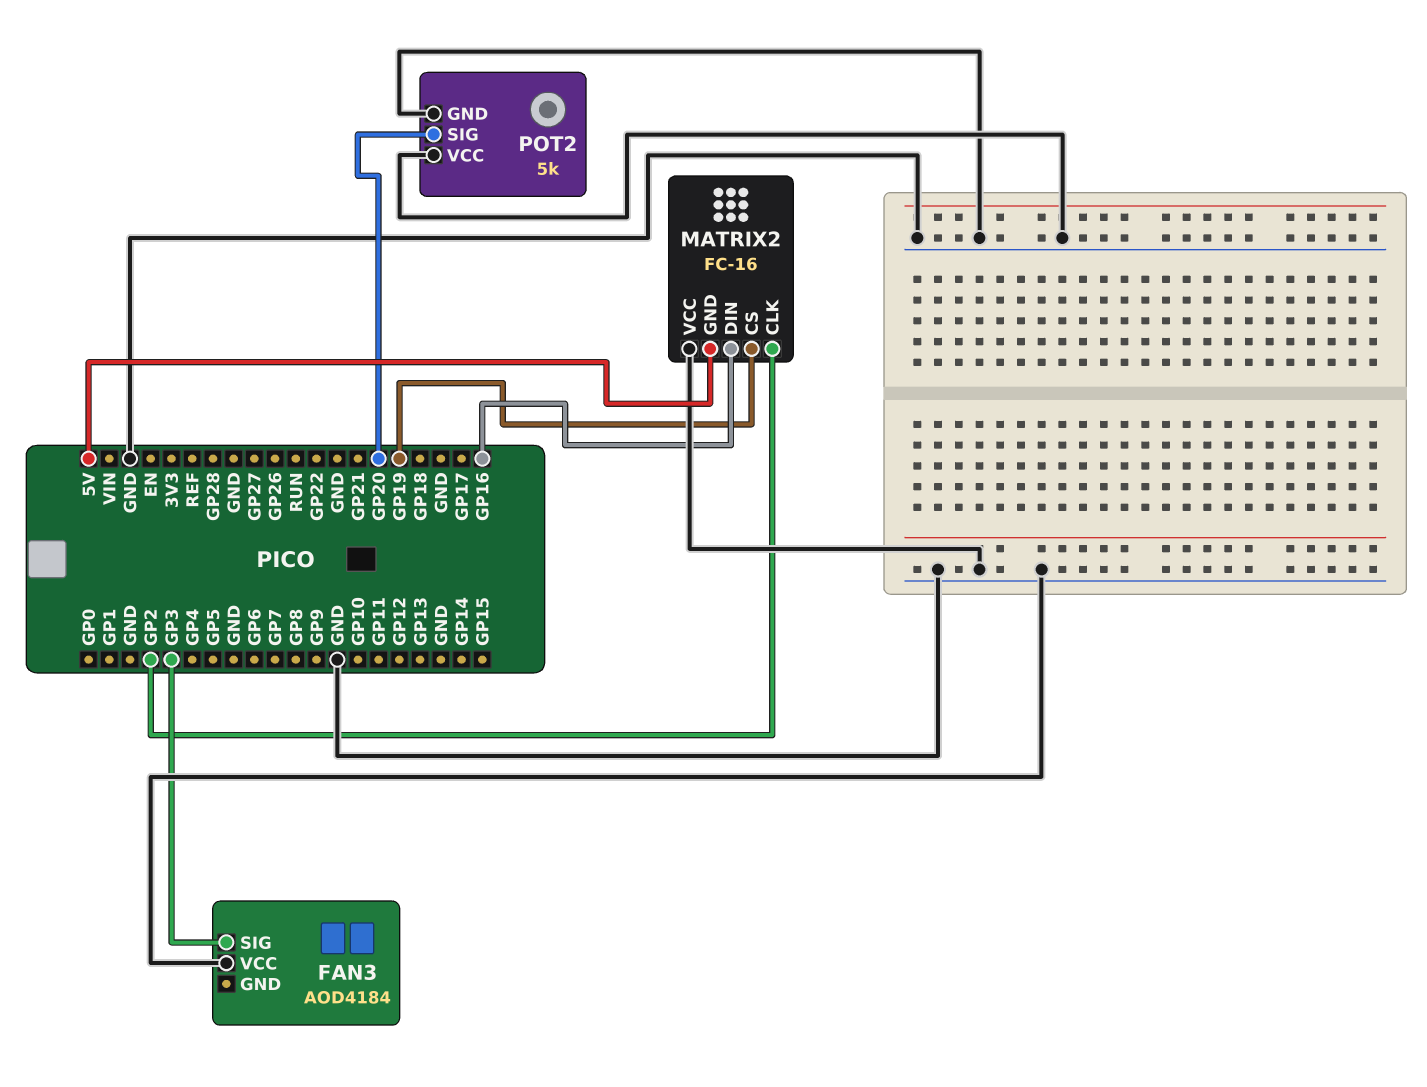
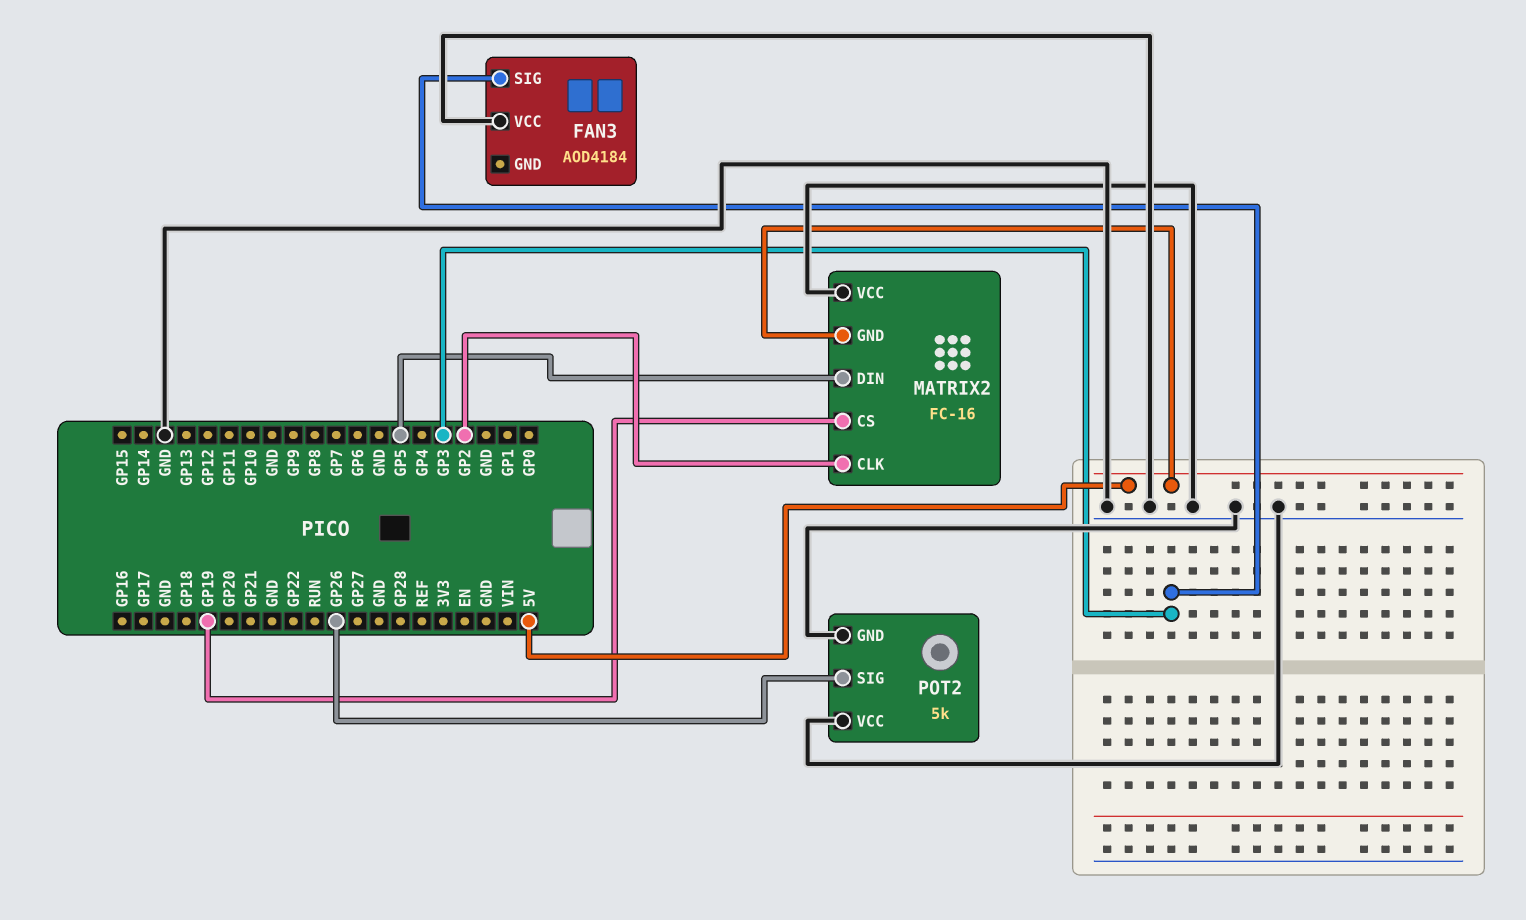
MATRIX2 pin DIN: GP16 -> GP5
POT2 pin SIG: GP20 -> GP26

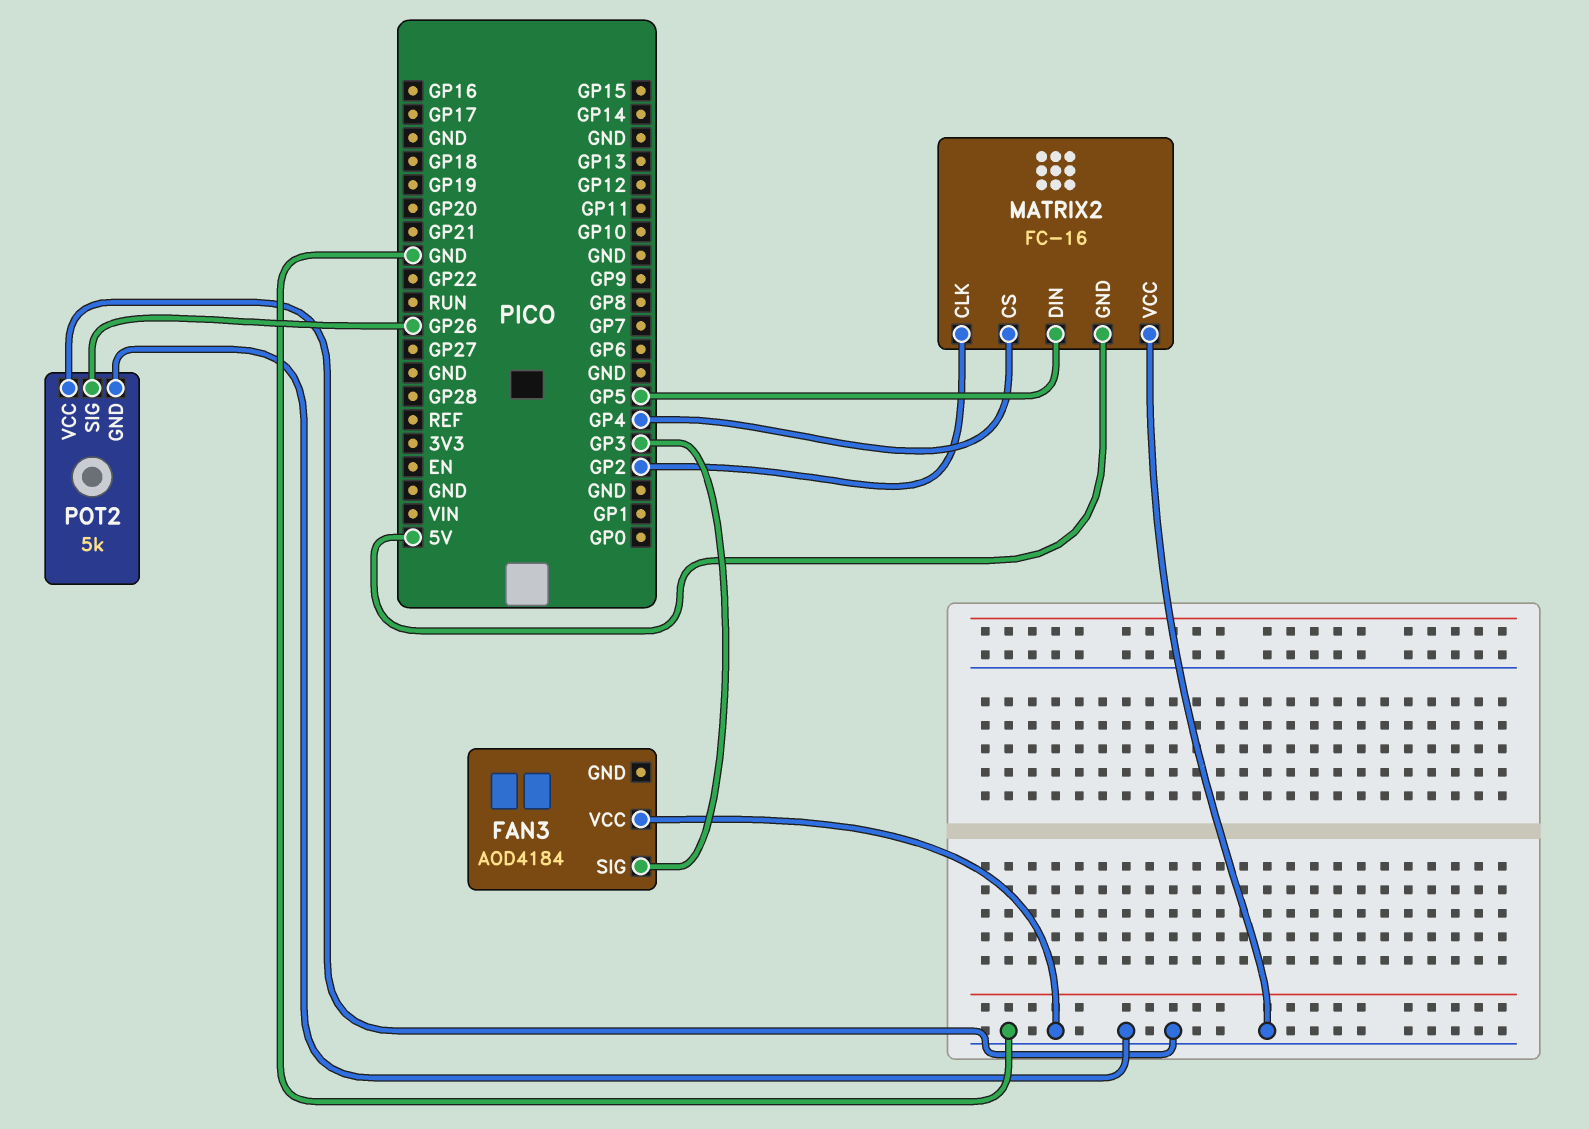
MATRIX2 pin CS: GP19 -> GP4

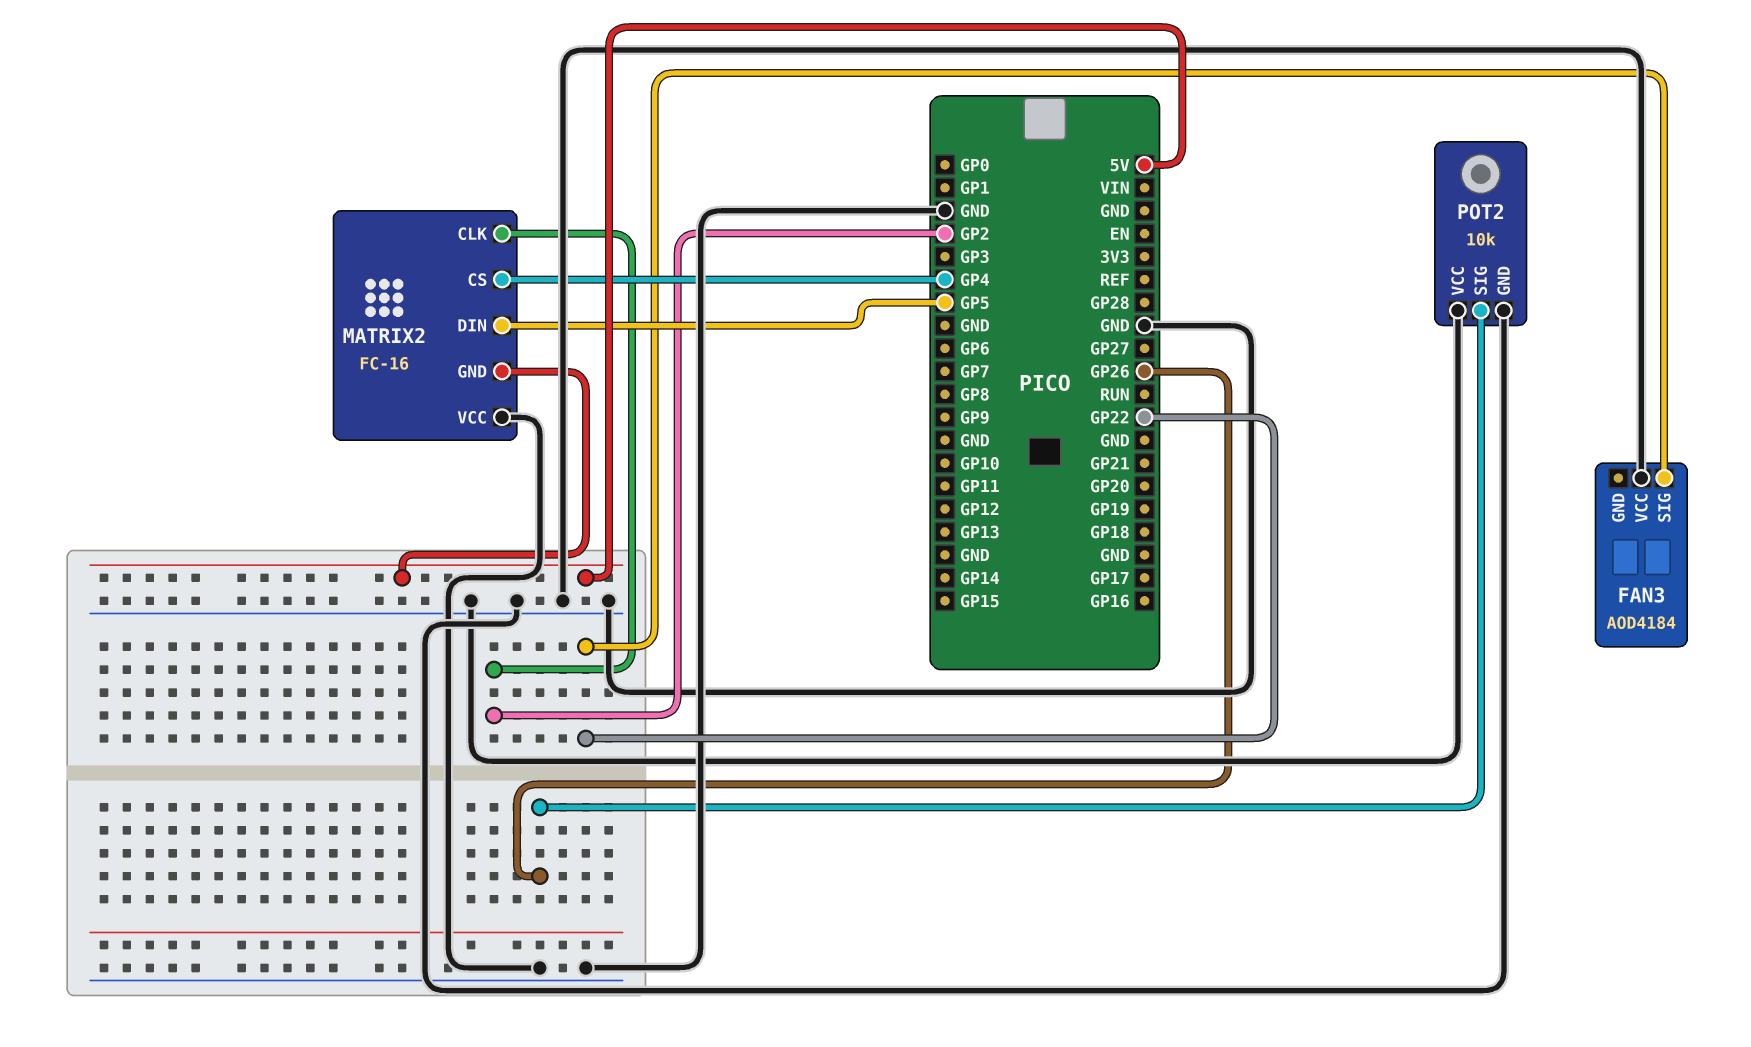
FAN3 pin SIG: GP3 -> GP22
POT2: 5k -> 10k

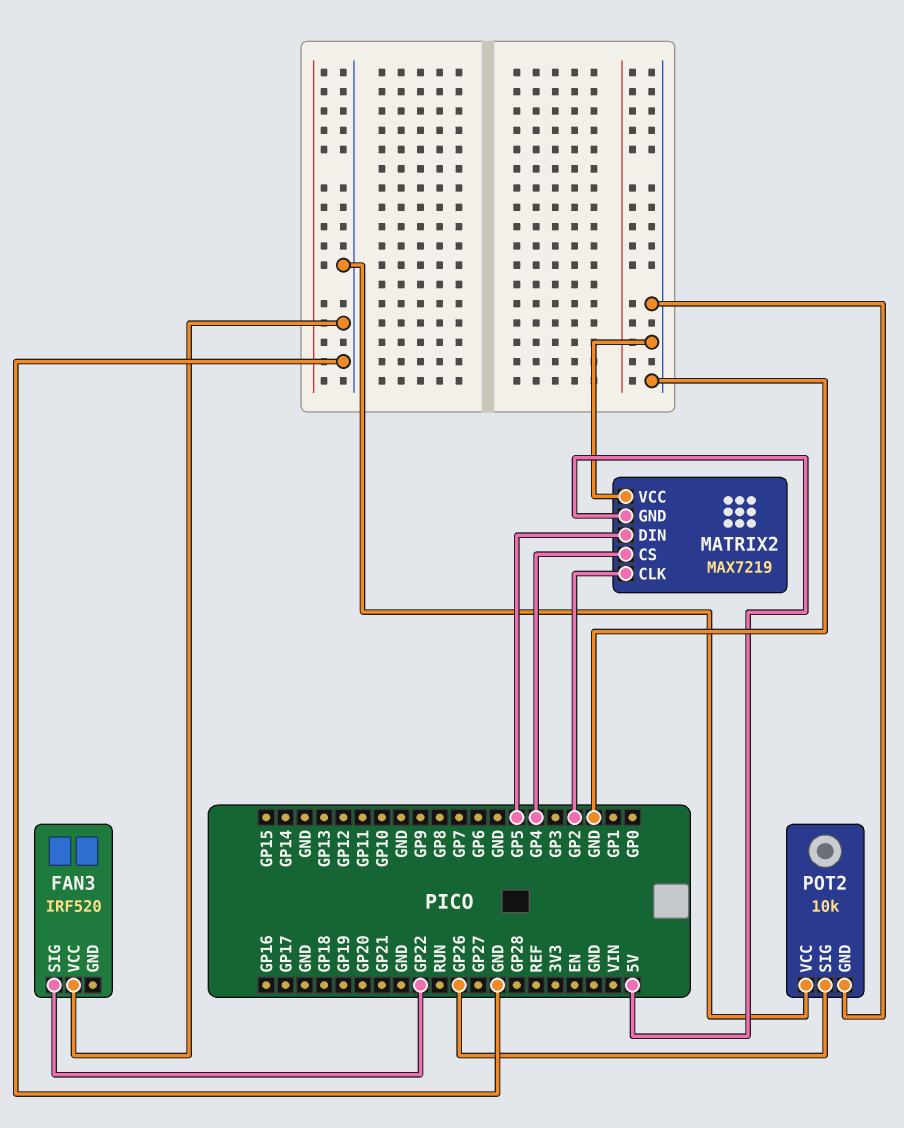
FAN3: AOD4184 -> IRF520
MATRIX2: FC-16 -> MAX7219

